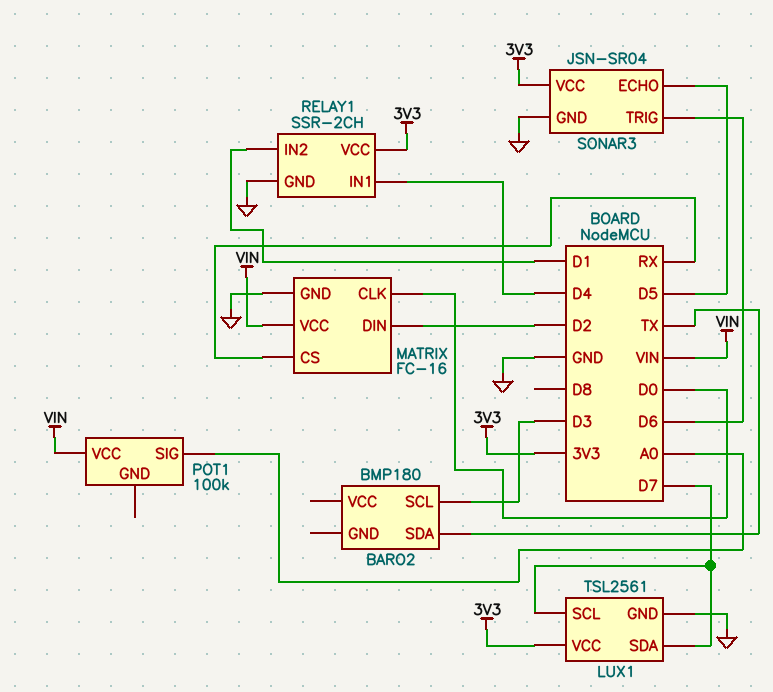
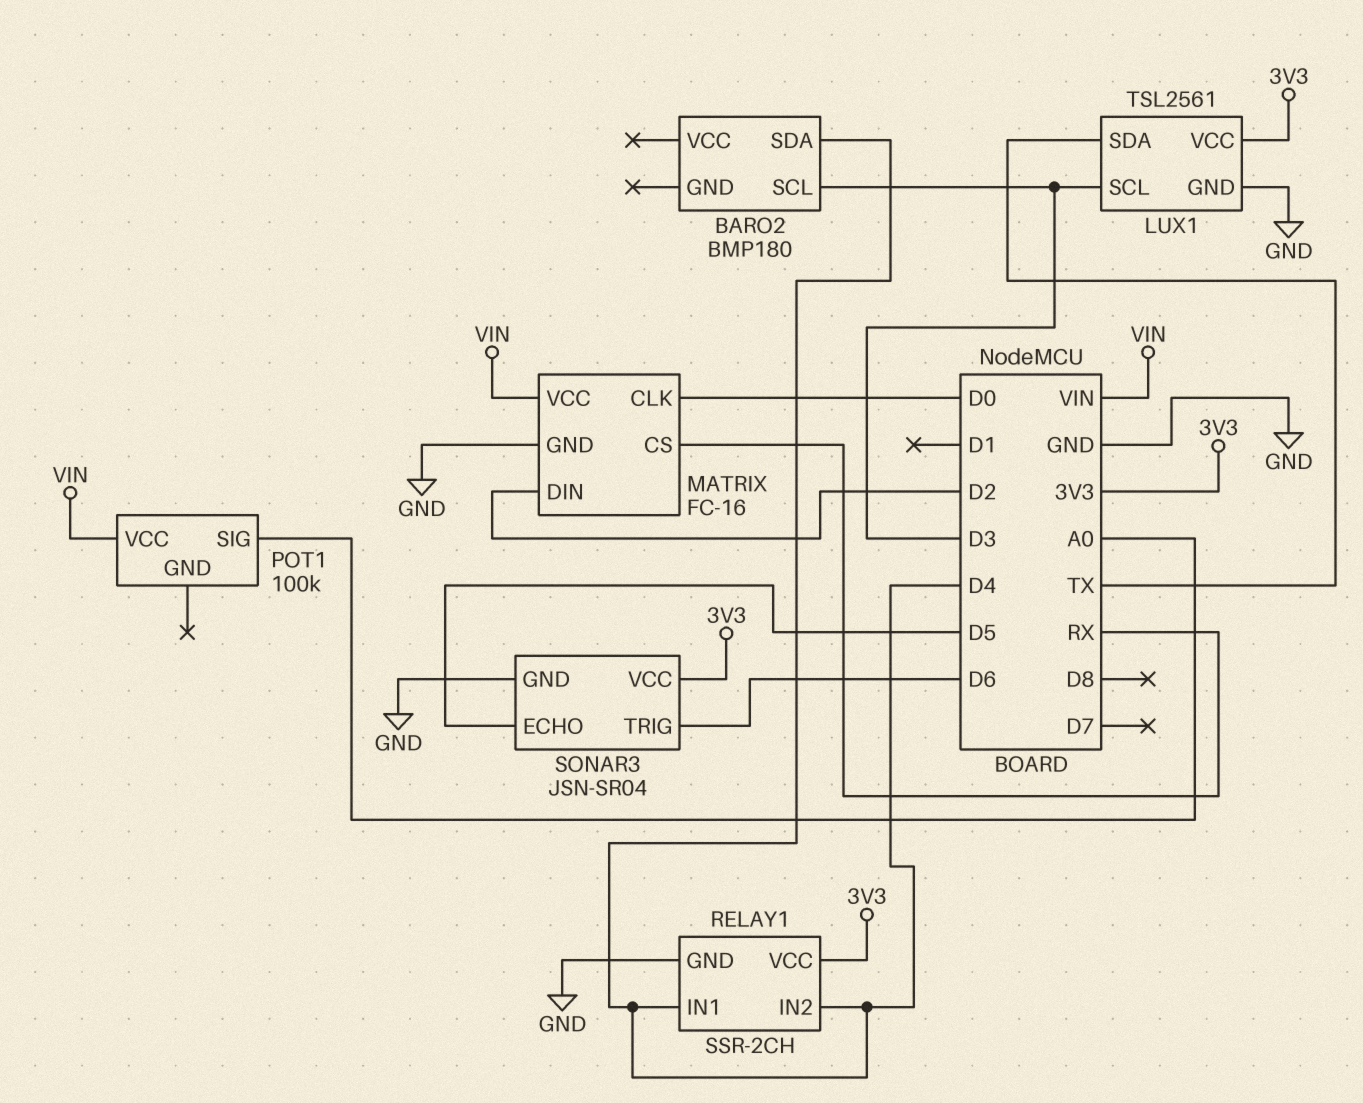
BARO2 pin SDA: TX -> D4
LUX1 pin SCL: D7 -> D3
LUX1 pin SDA: D7 -> TX
RELAY1 pin IN2: D1 -> D4

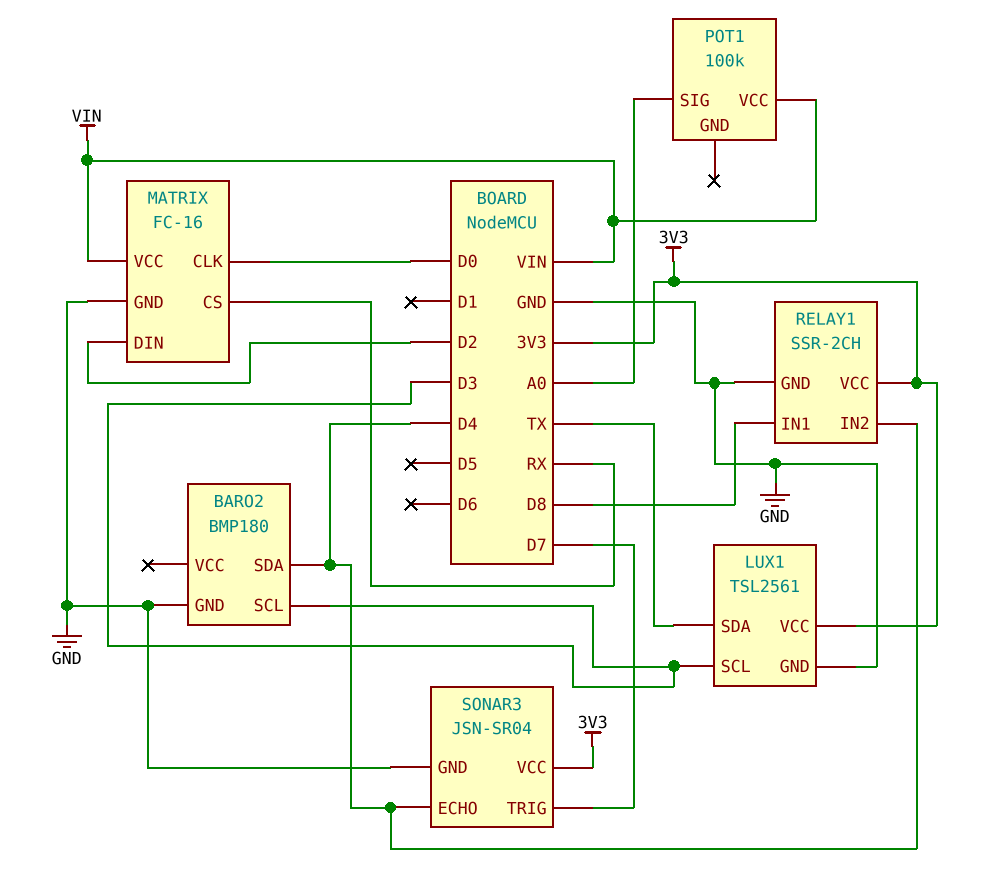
BARO2 pin GND: none -> GND
RELAY1 pin IN1: D4 -> D8
SONAR3 pin ECHO: D5 -> D4
SONAR3 pin TRIG: D6 -> D7

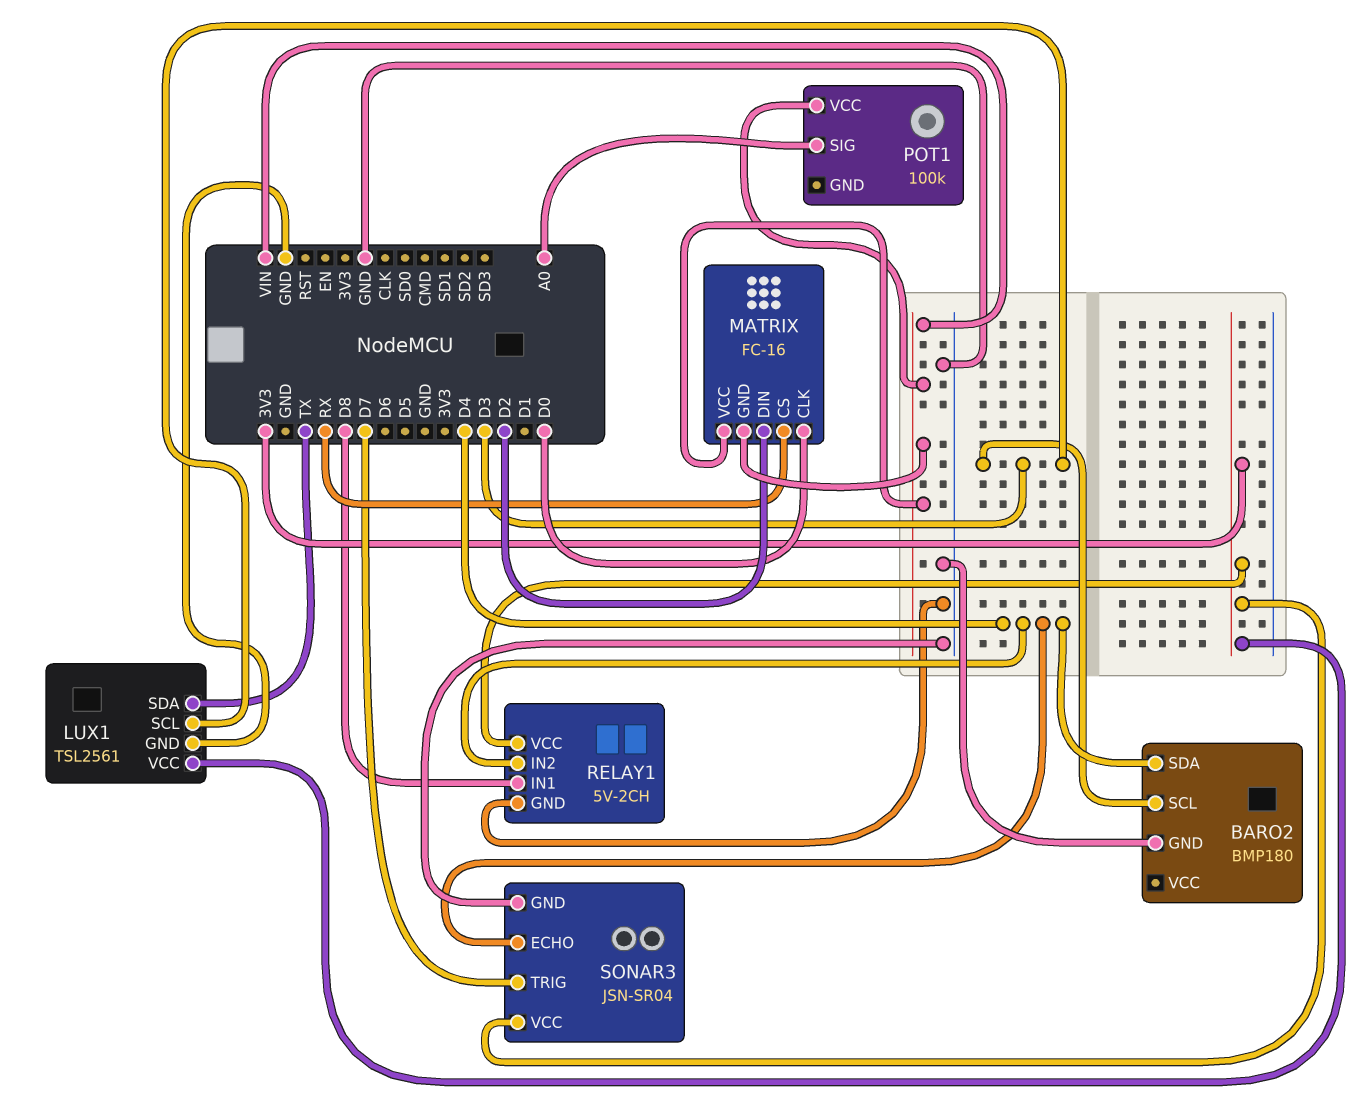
MATRIX pin GND: GND -> VIN
RELAY1: SSR-2CH -> 5V-2CH

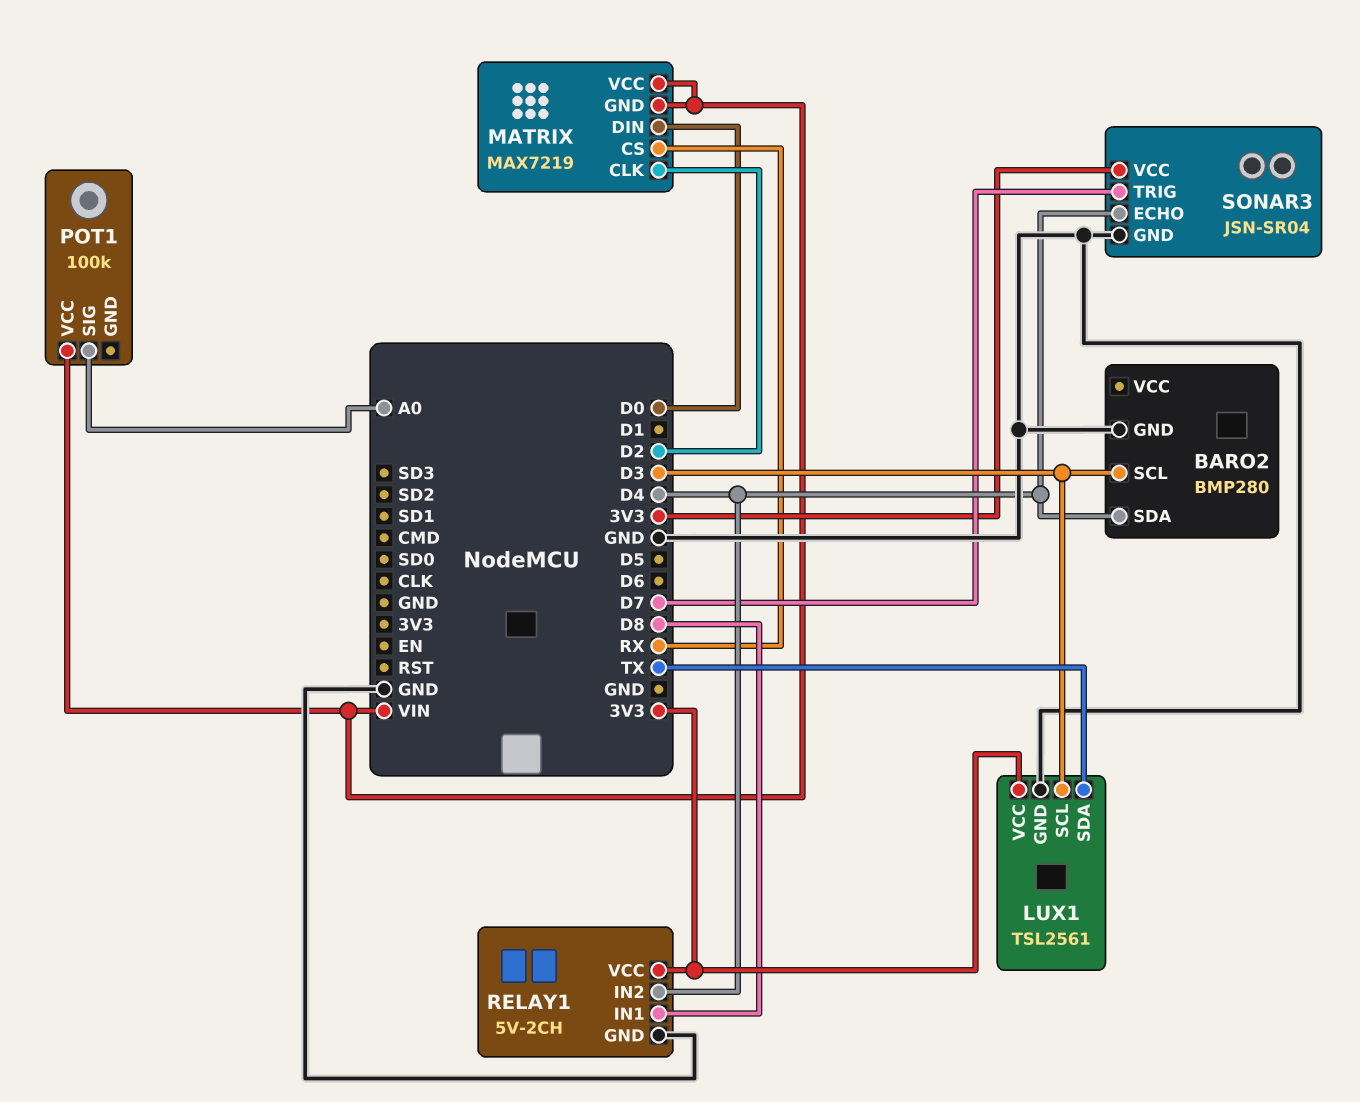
BARO2: BMP180 -> BMP280
MATRIX: FC-16 -> MAX7219
MATRIX pin CLK: D0 -> D2
MATRIX pin DIN: D2 -> D0

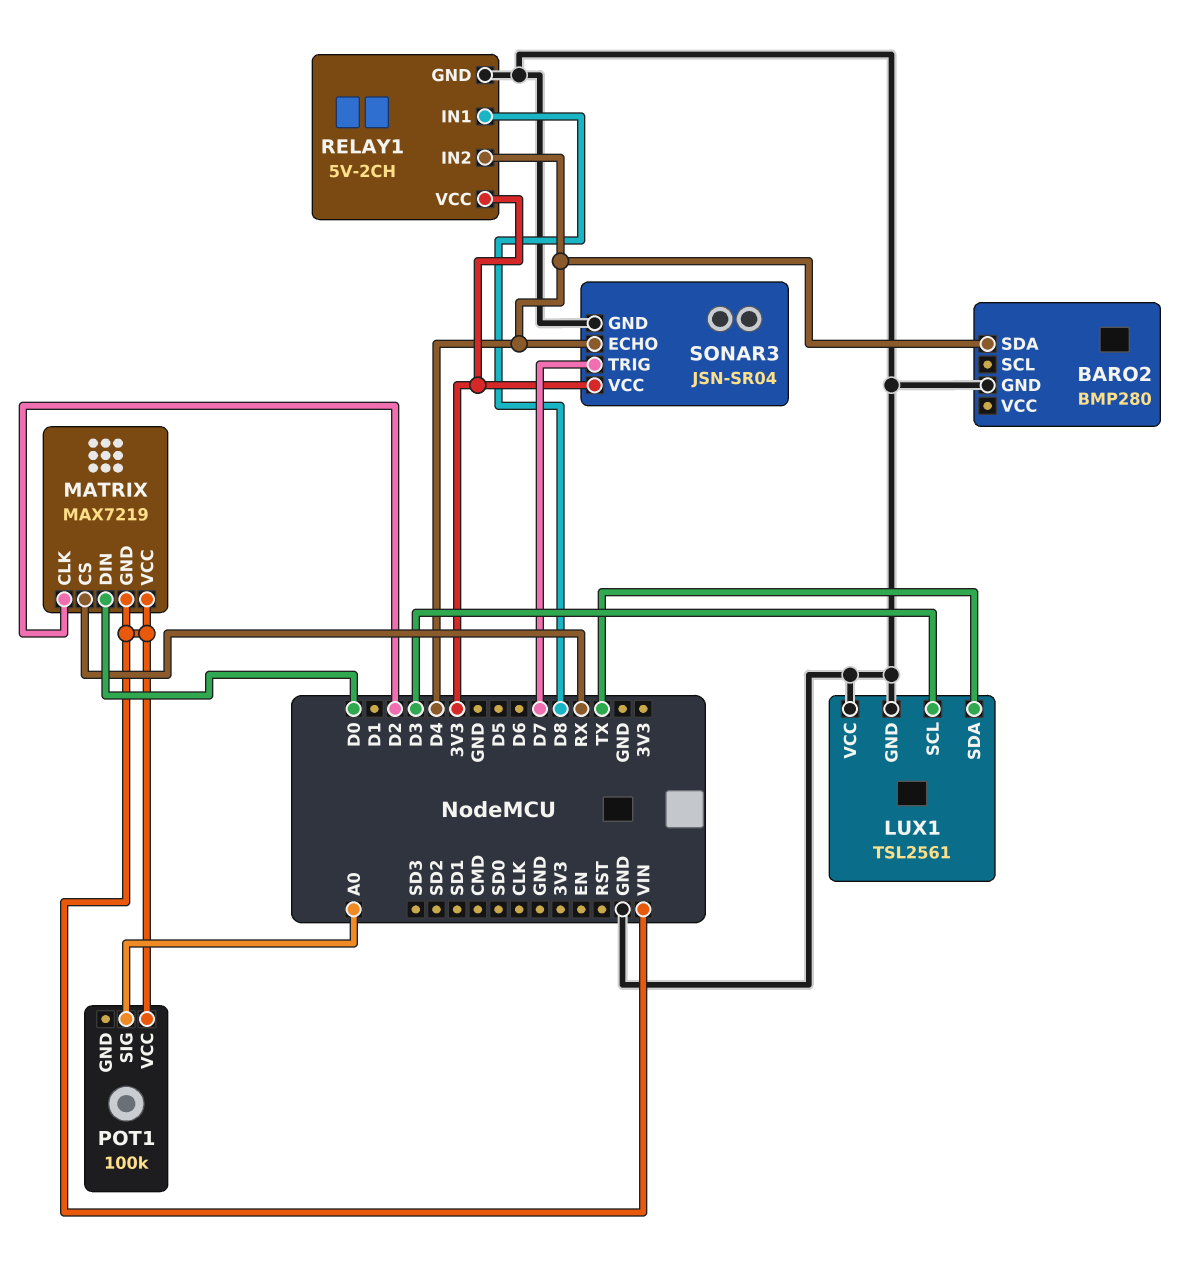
BARO2 pin SCL: D3 -> none
LUX1 pin VCC: 3V3 -> GND

